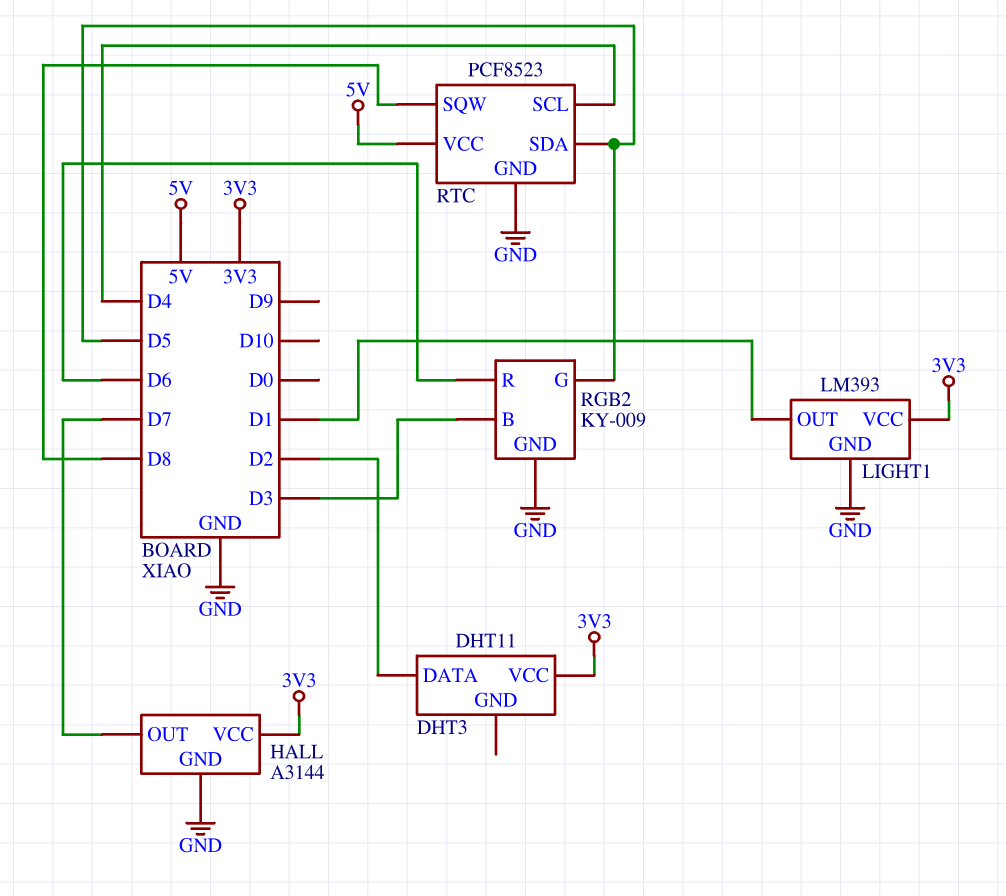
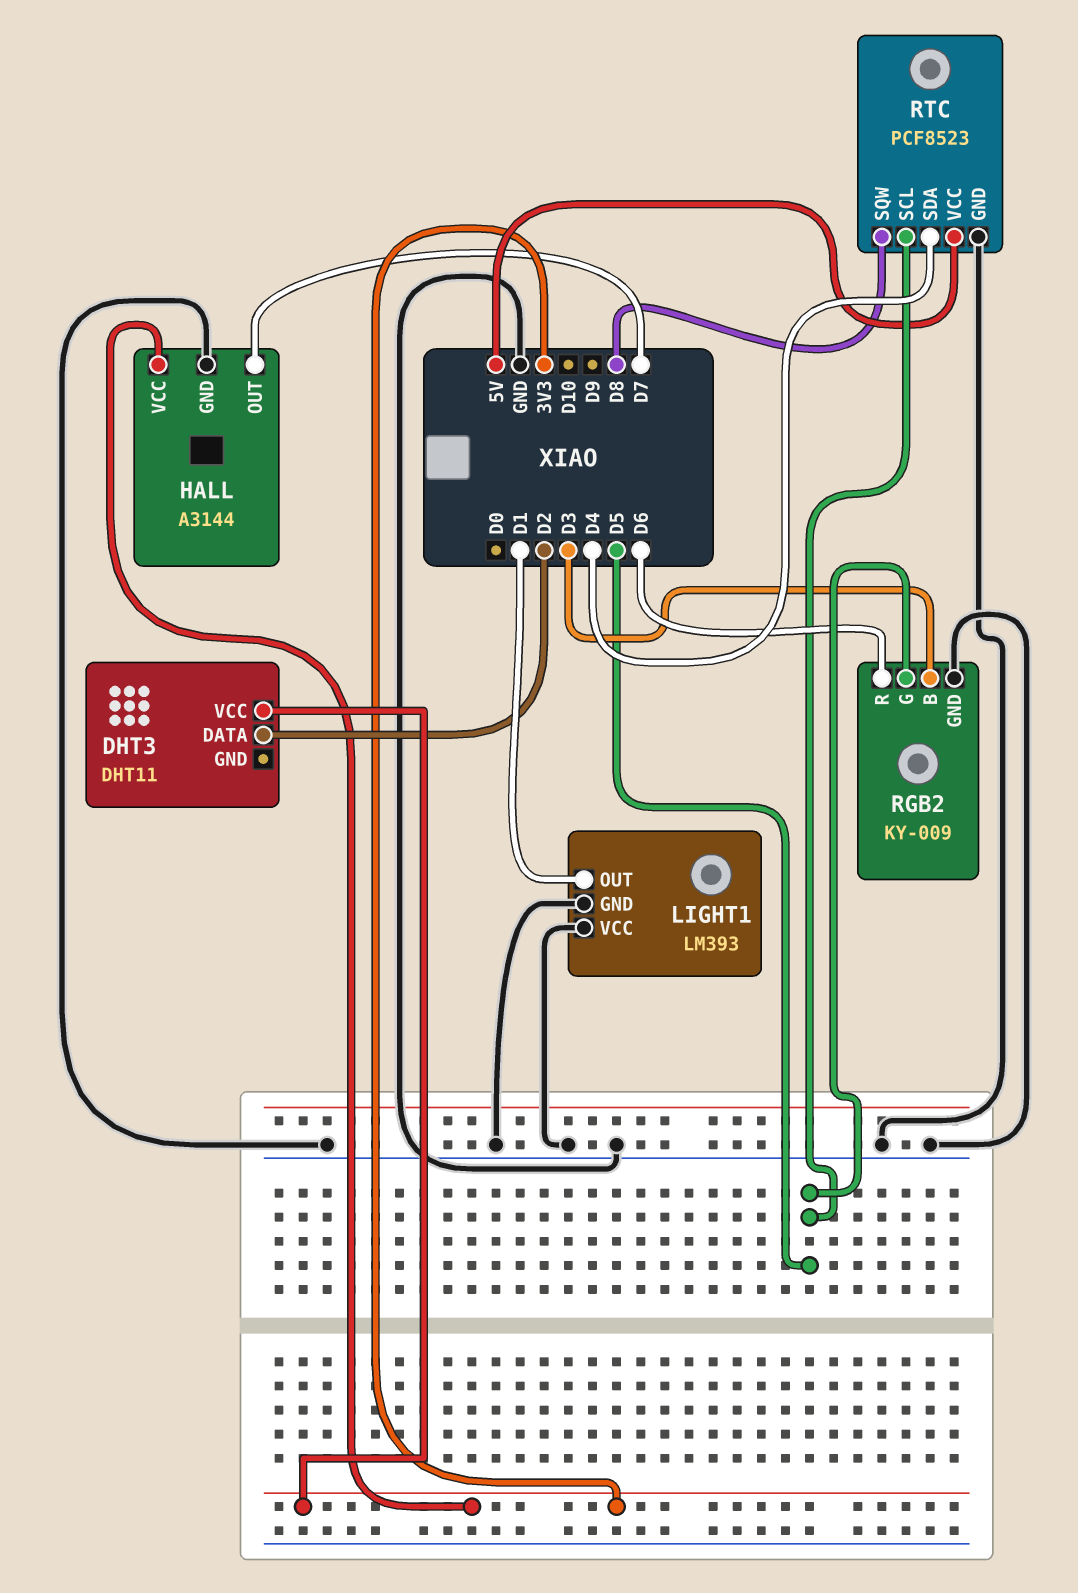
LIGHT1 pin VCC: 3V3 -> GND
RTC pin SCL: D4 -> D5
RTC pin SDA: D5 -> D4

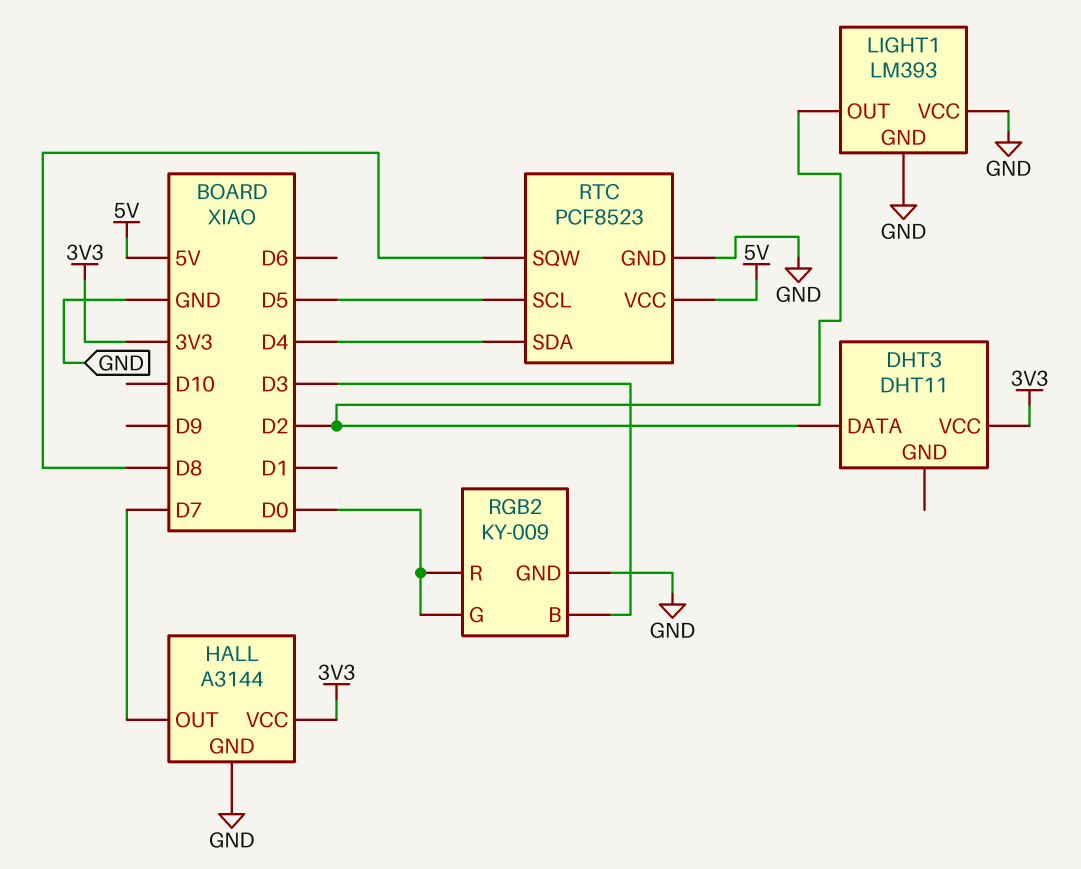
LIGHT1 pin OUT: D1 -> D2
RGB2 pin G: D5 -> D0
RGB2 pin R: D6 -> D0

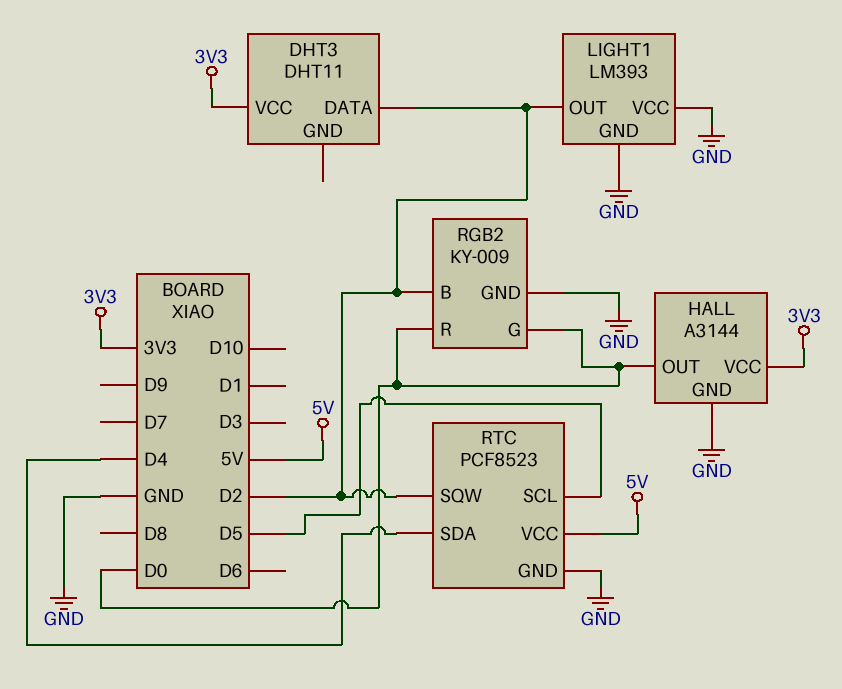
HALL pin OUT: D7 -> D0
RGB2 pin B: D3 -> D2
RTC pin SQW: D8 -> D2

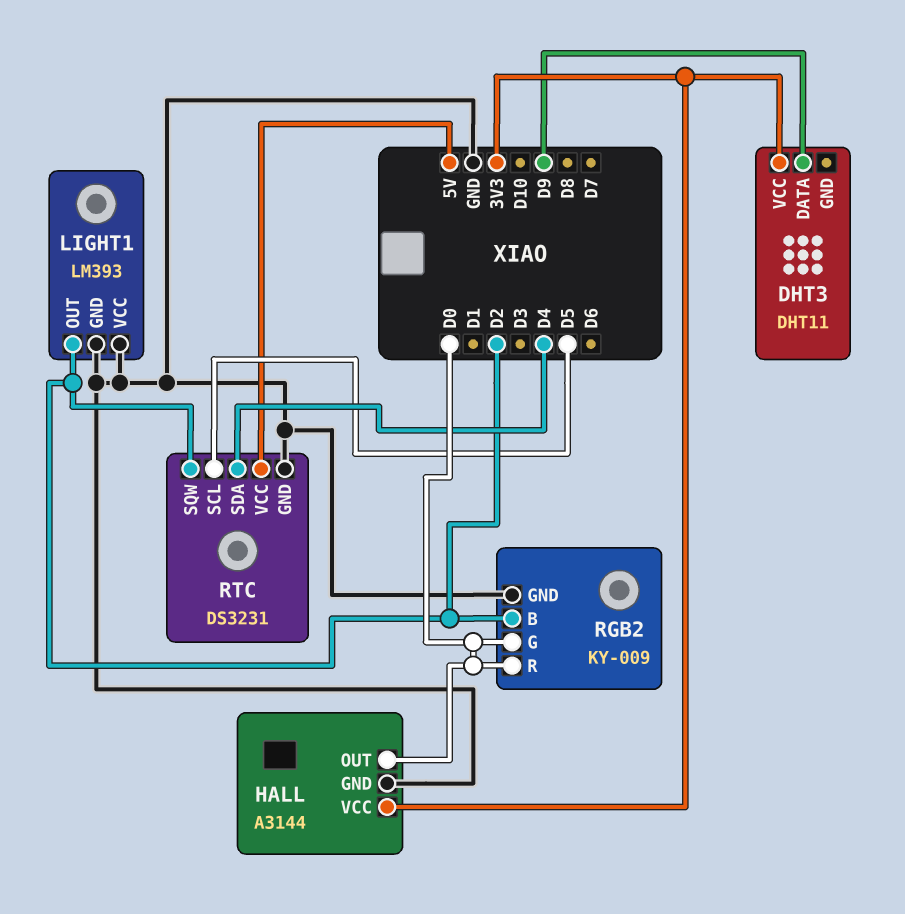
DHT3 pin DATA: D2 -> D9
RTC: PCF8523 -> DS3231

